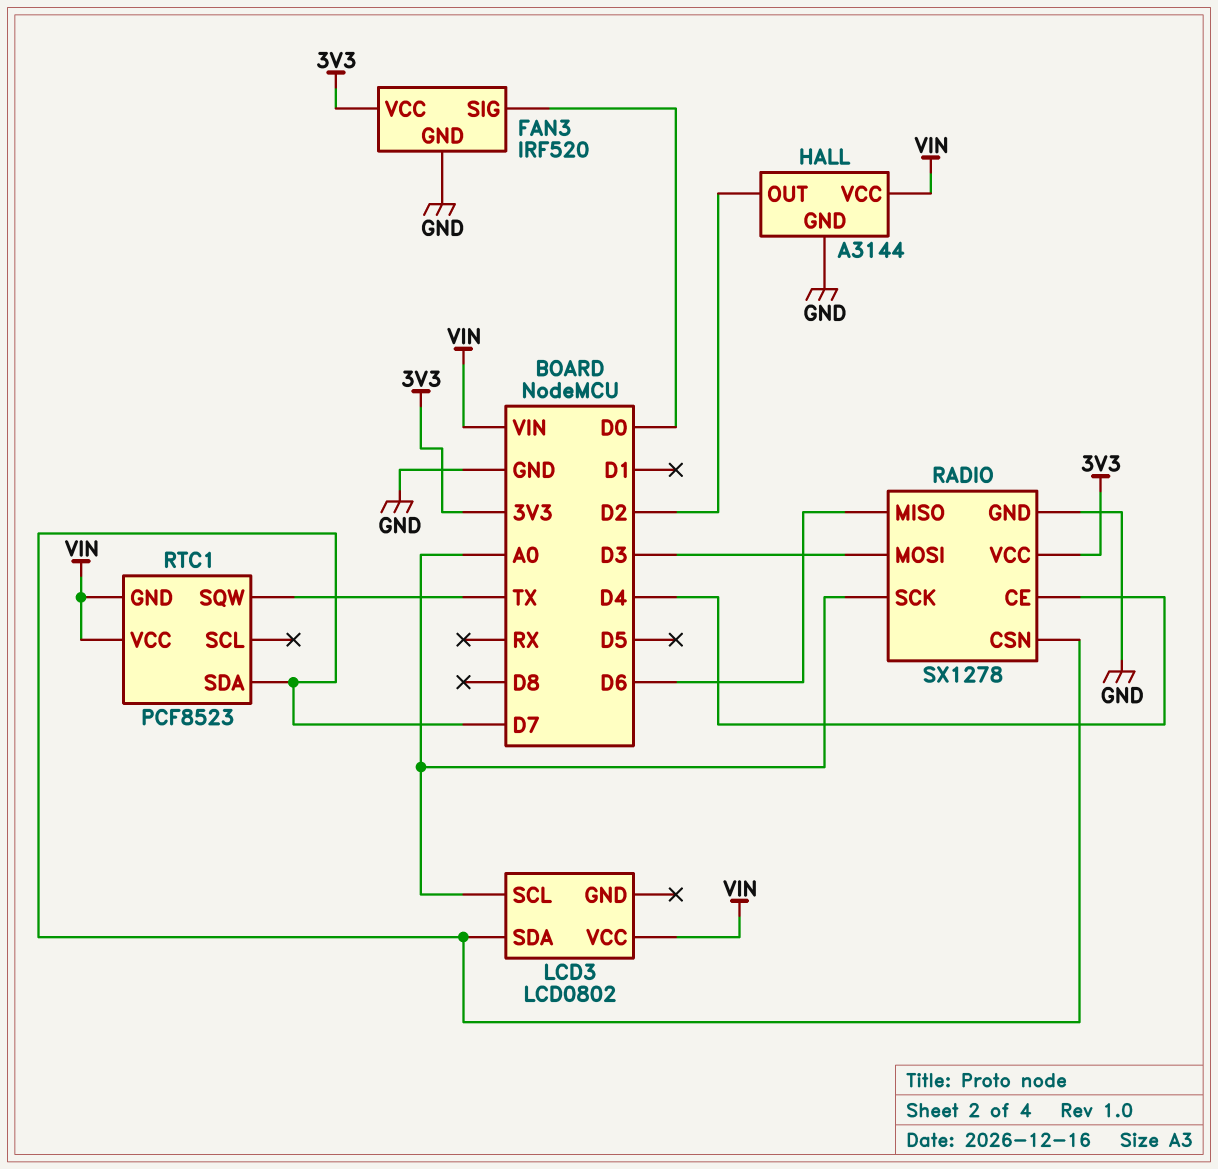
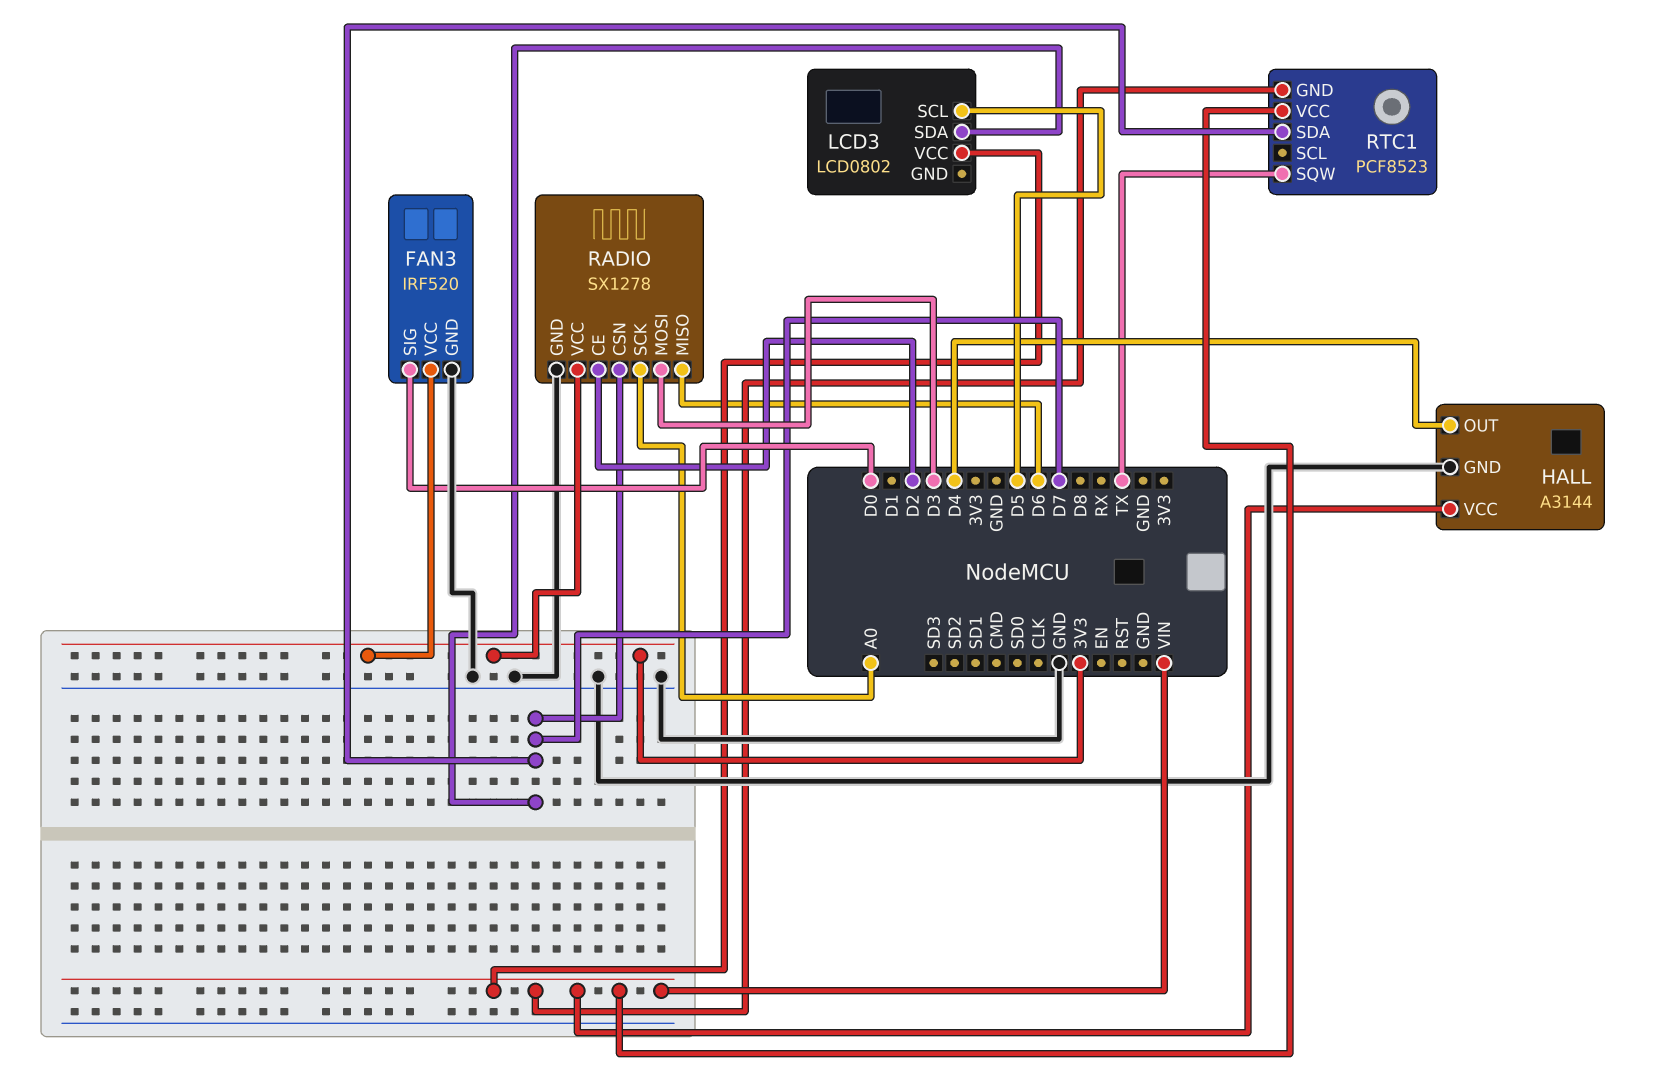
HALL pin OUT: D2 -> D4
LCD3 pin SCL: A0 -> D5
RADIO pin CE: D4 -> D2

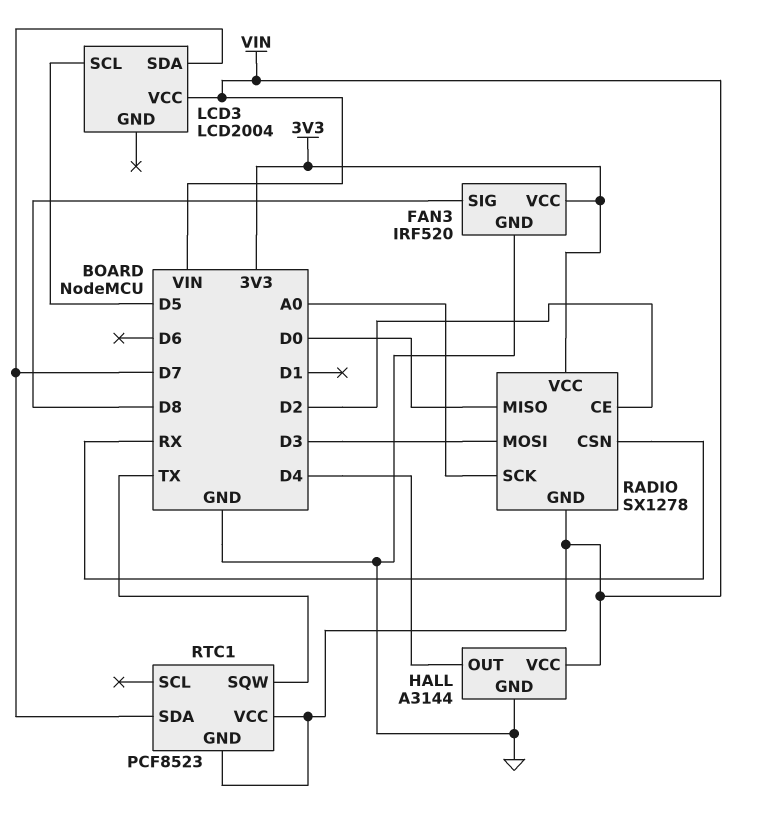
FAN3 pin SIG: D0 -> D8
LCD3: LCD0802 -> LCD2004
RADIO pin CSN: D7 -> RX
RADIO pin GND: GND -> VIN
RADIO pin MISO: D6 -> D0

